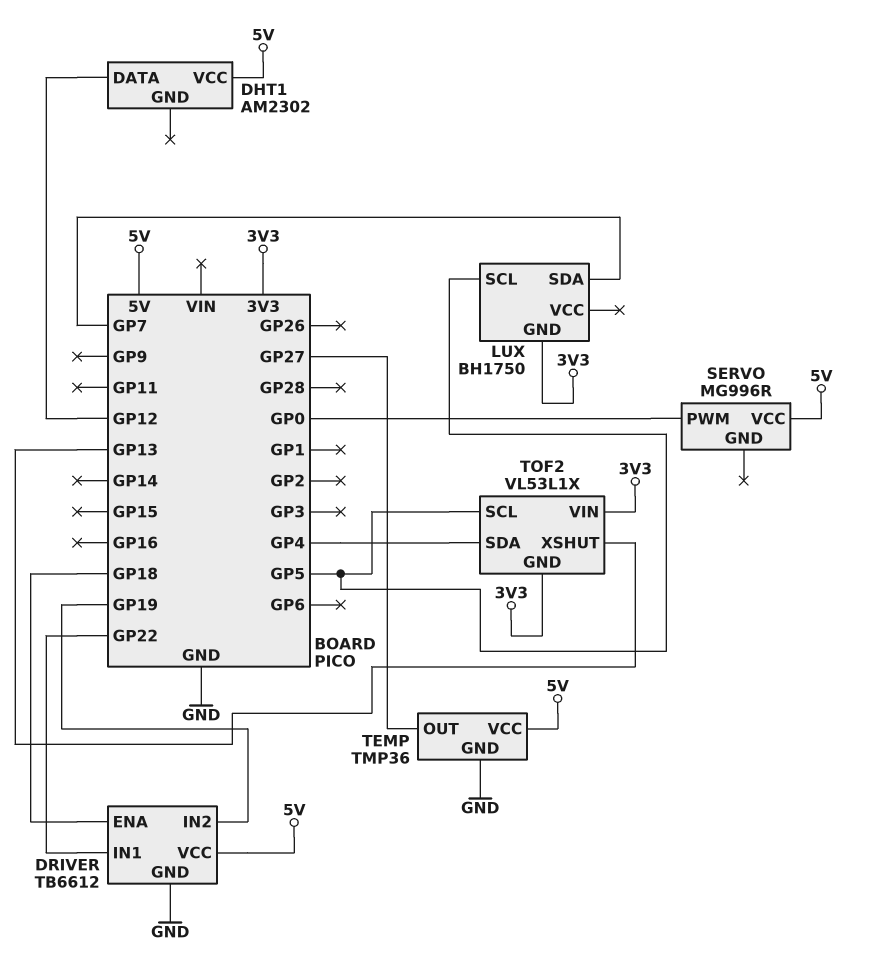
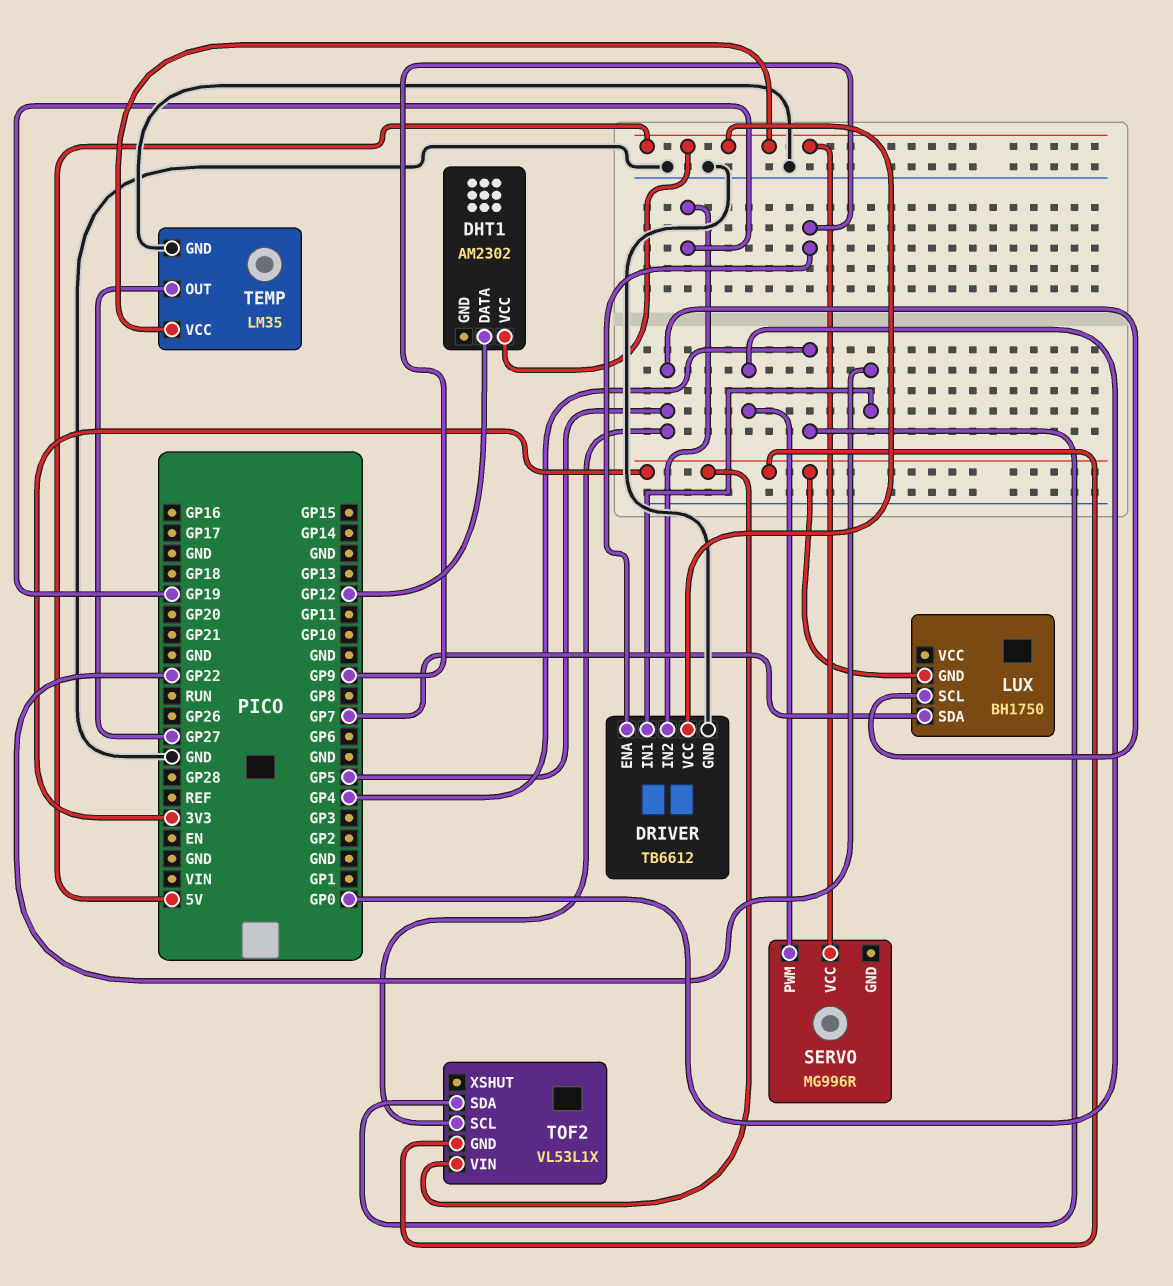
DRIVER pin ENA: GP18 -> GP9
TEMP: TMP36 -> LM35
TOF2 pin XSHUT: GP13 -> none

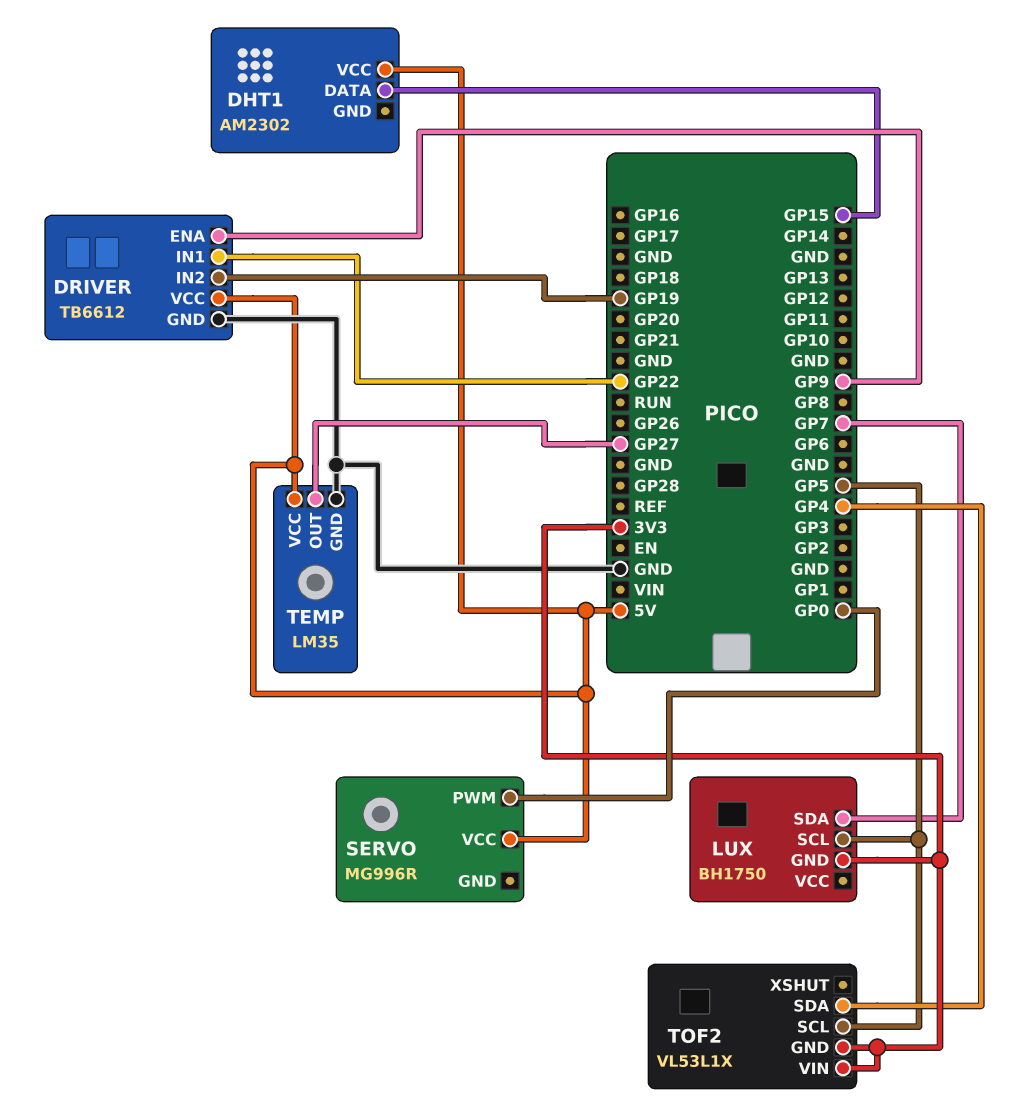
DHT1 pin DATA: GP12 -> GP15

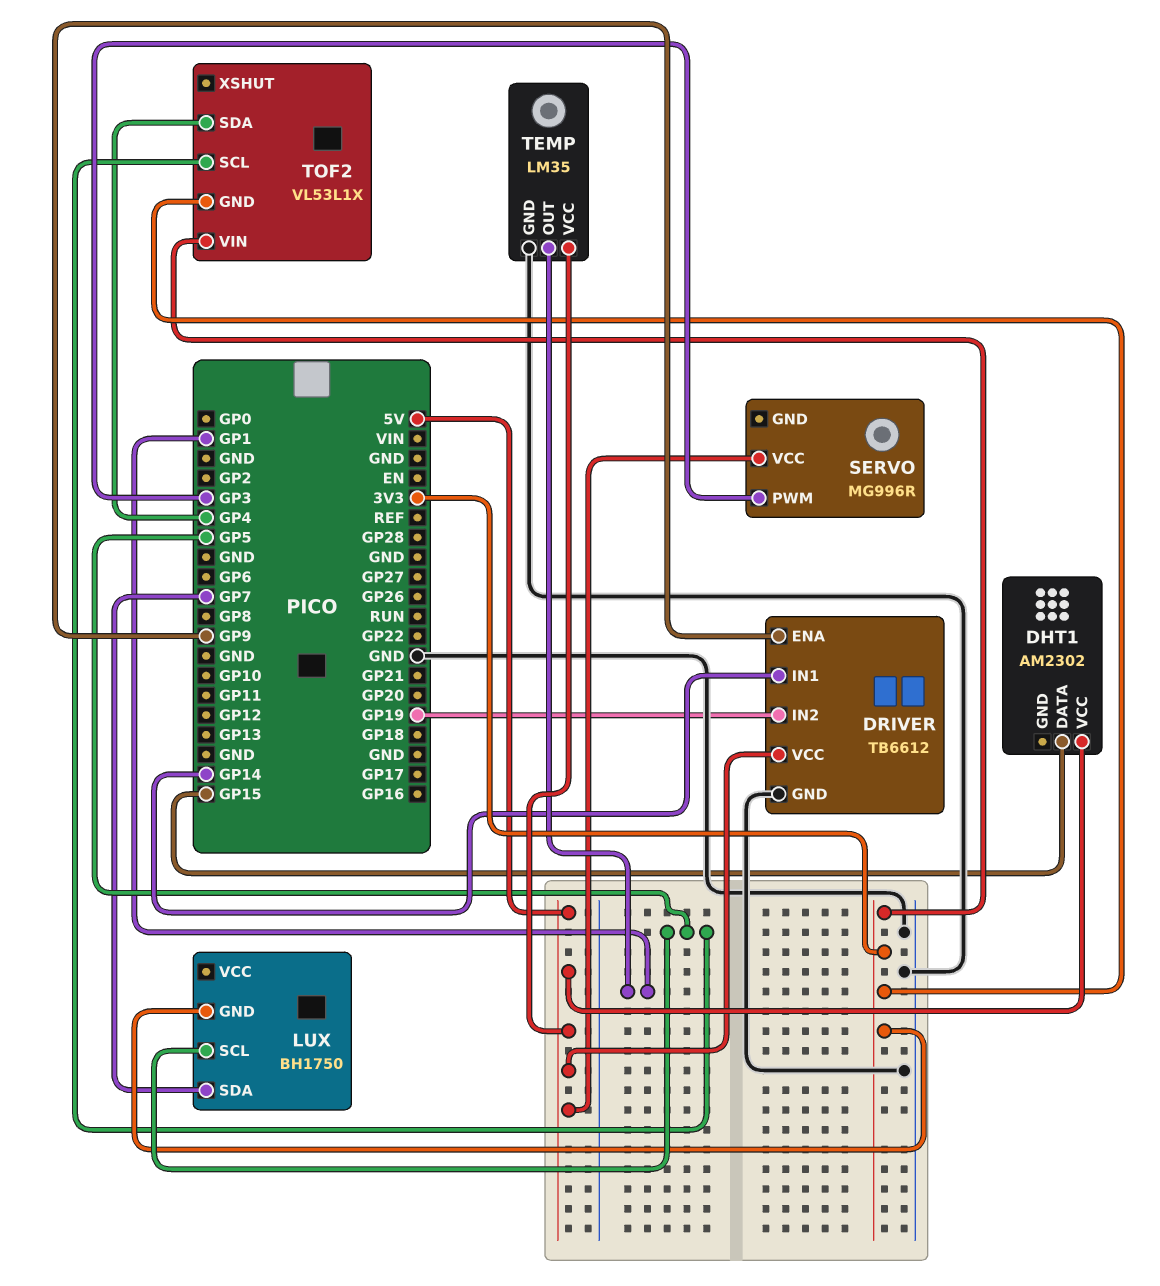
DRIVER pin IN1: GP22 -> GP14
SERVO pin PWM: GP0 -> GP3
TEMP pin OUT: GP27 -> GP1

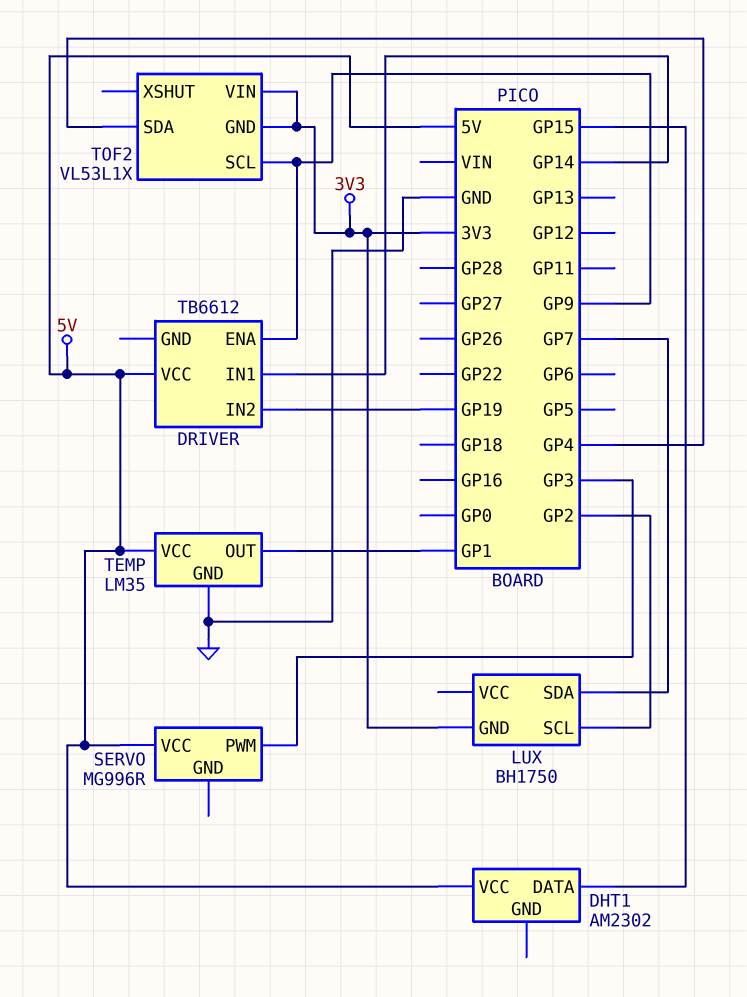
DRIVER pin GND: GND -> none
LUX pin SCL: GP5 -> GP2
TOF2 pin SCL: GP5 -> GP9

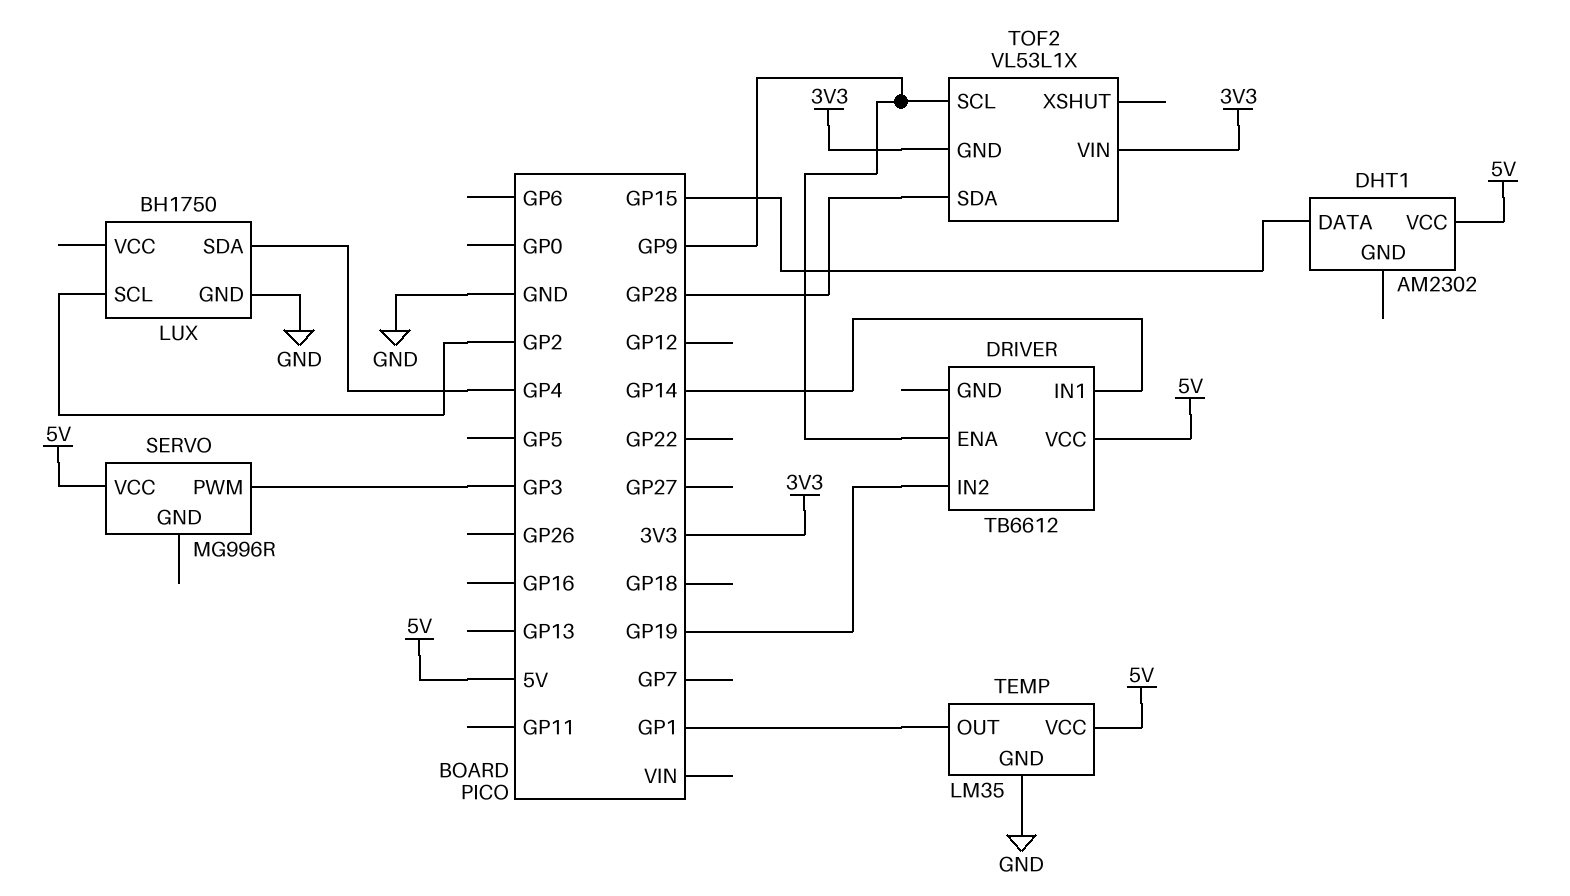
LUX pin GND: 3V3 -> GND
LUX pin SDA: GP7 -> GP4
TOF2 pin SDA: GP4 -> GP28

